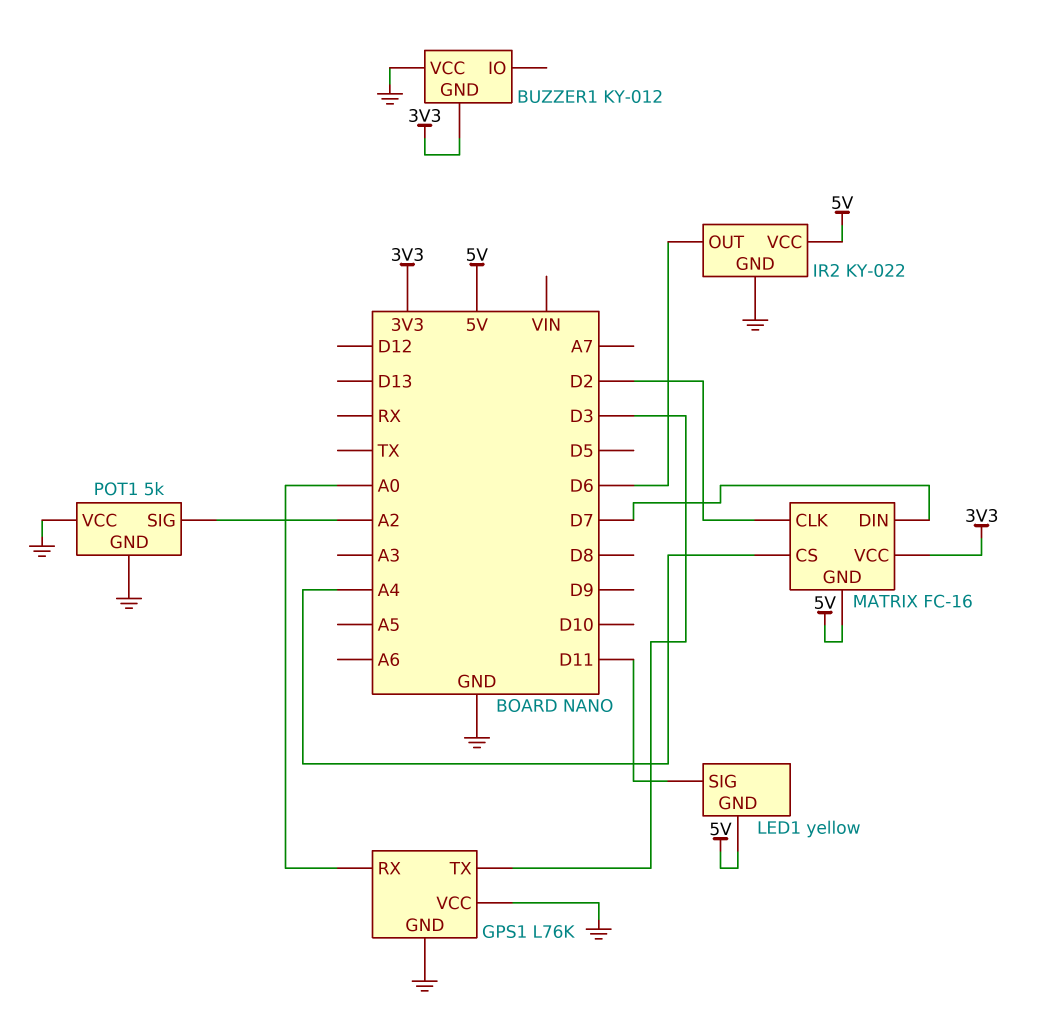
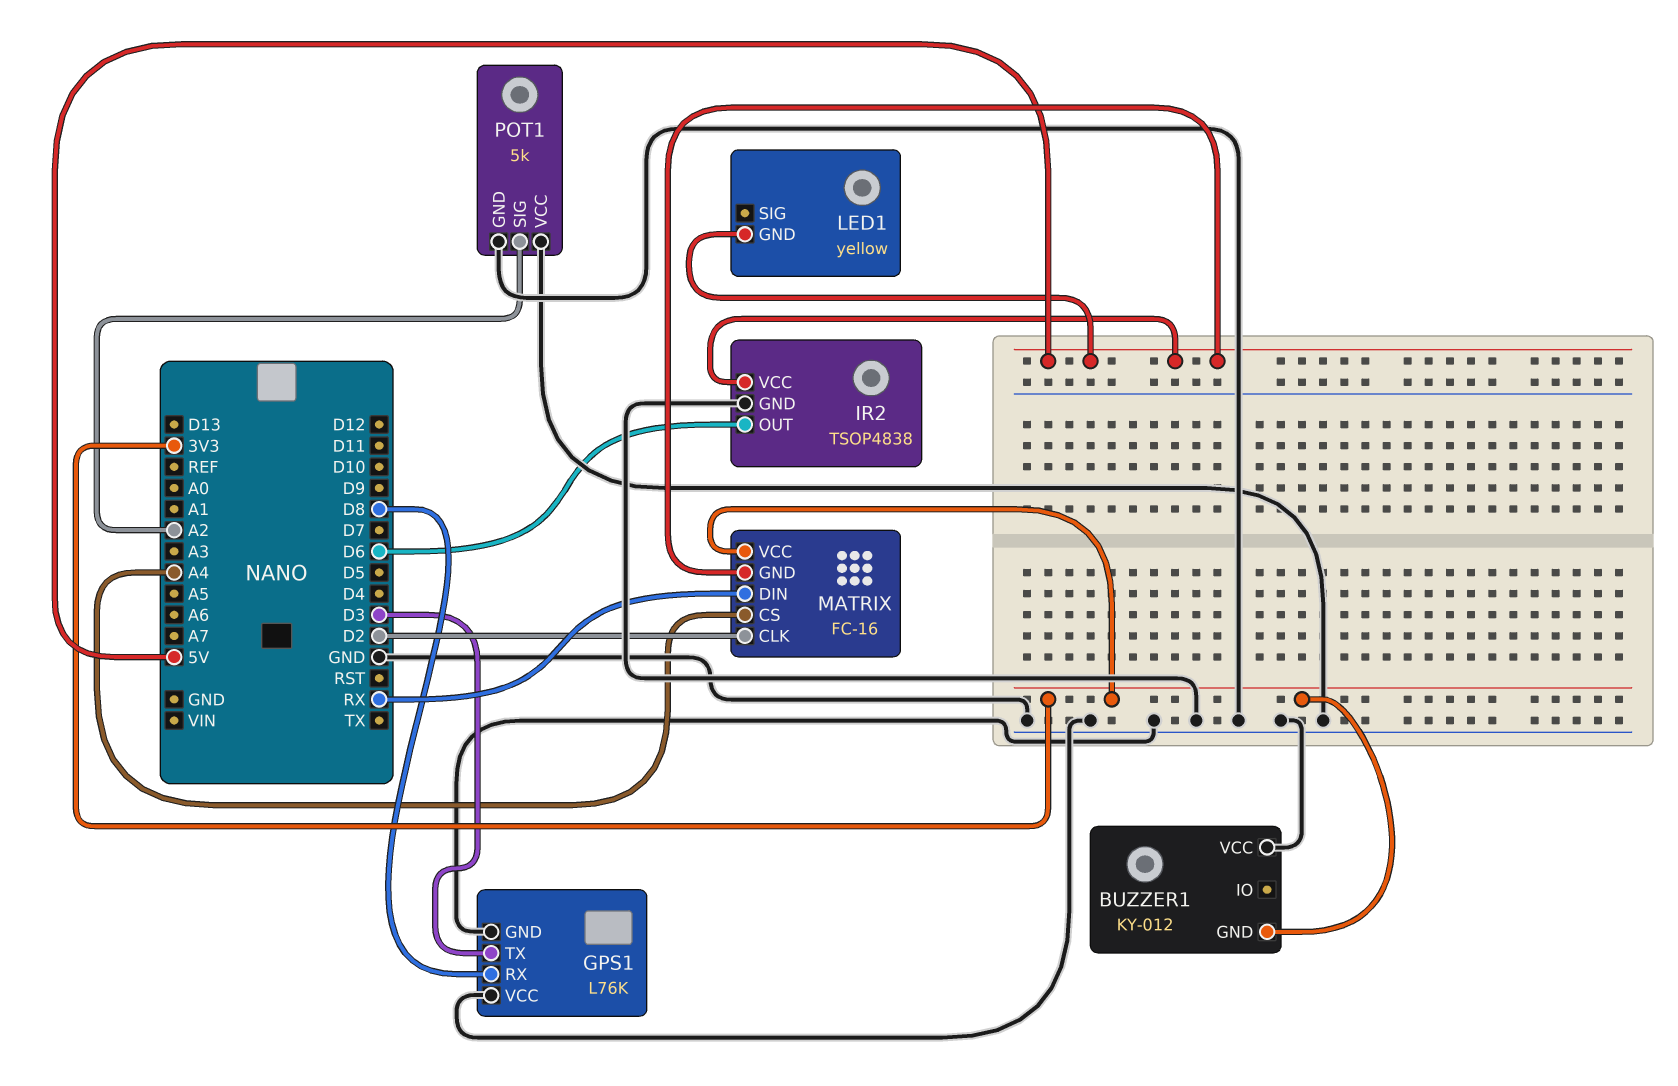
GPS1 pin RX: A0 -> D8
IR2: KY-022 -> TSOP4838
LED1 pin SIG: D11 -> none
MATRIX pin DIN: D7 -> RX

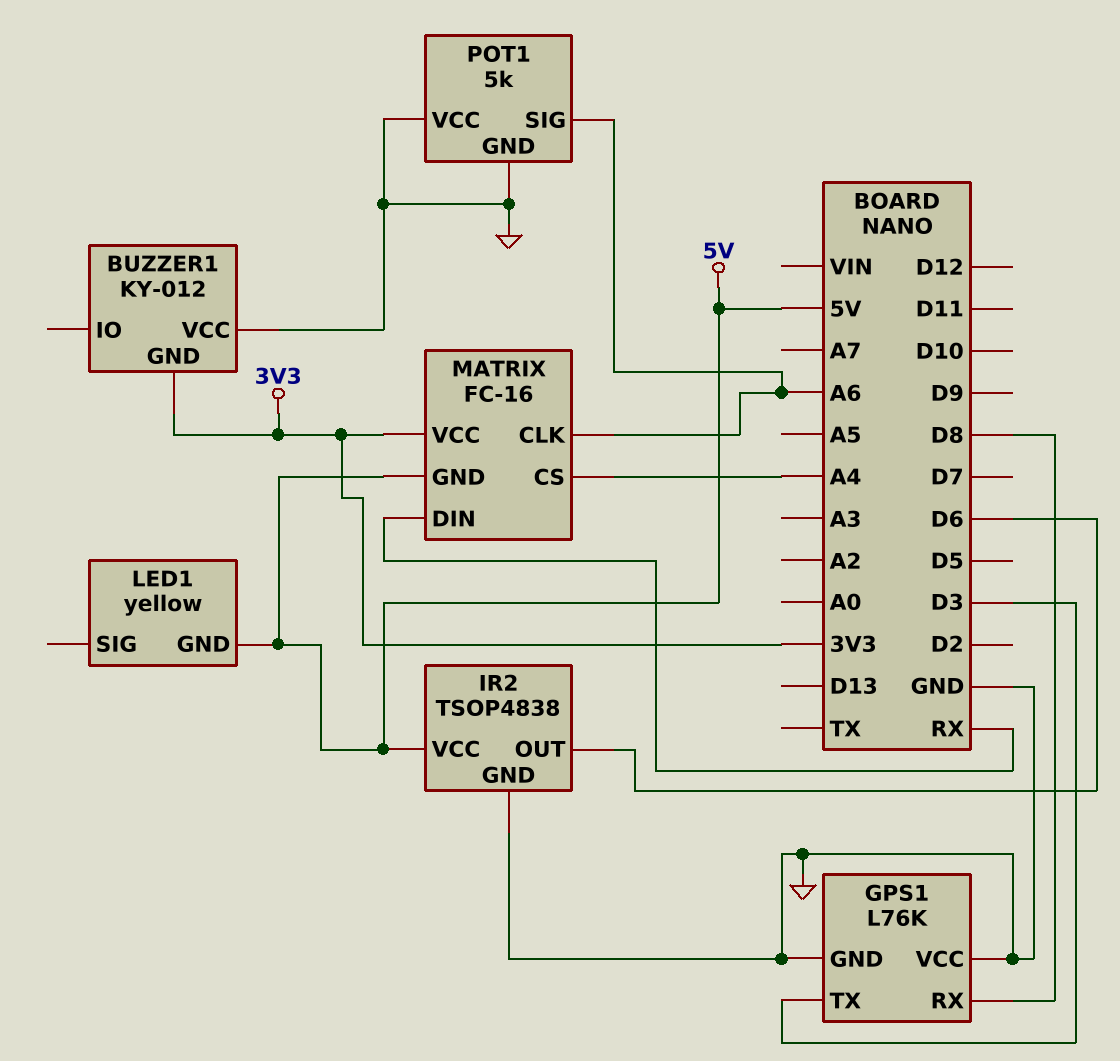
MATRIX pin CLK: D2 -> A6
POT1 pin SIG: A2 -> A6

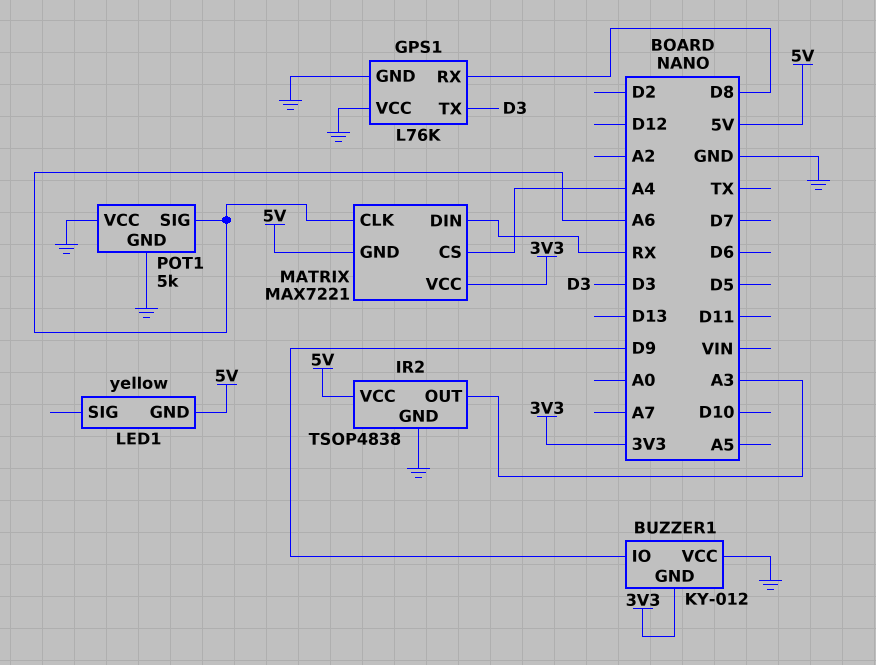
BUZZER1 pin IO: none -> D9
IR2 pin OUT: D6 -> A3
MATRIX: FC-16 -> MAX7221

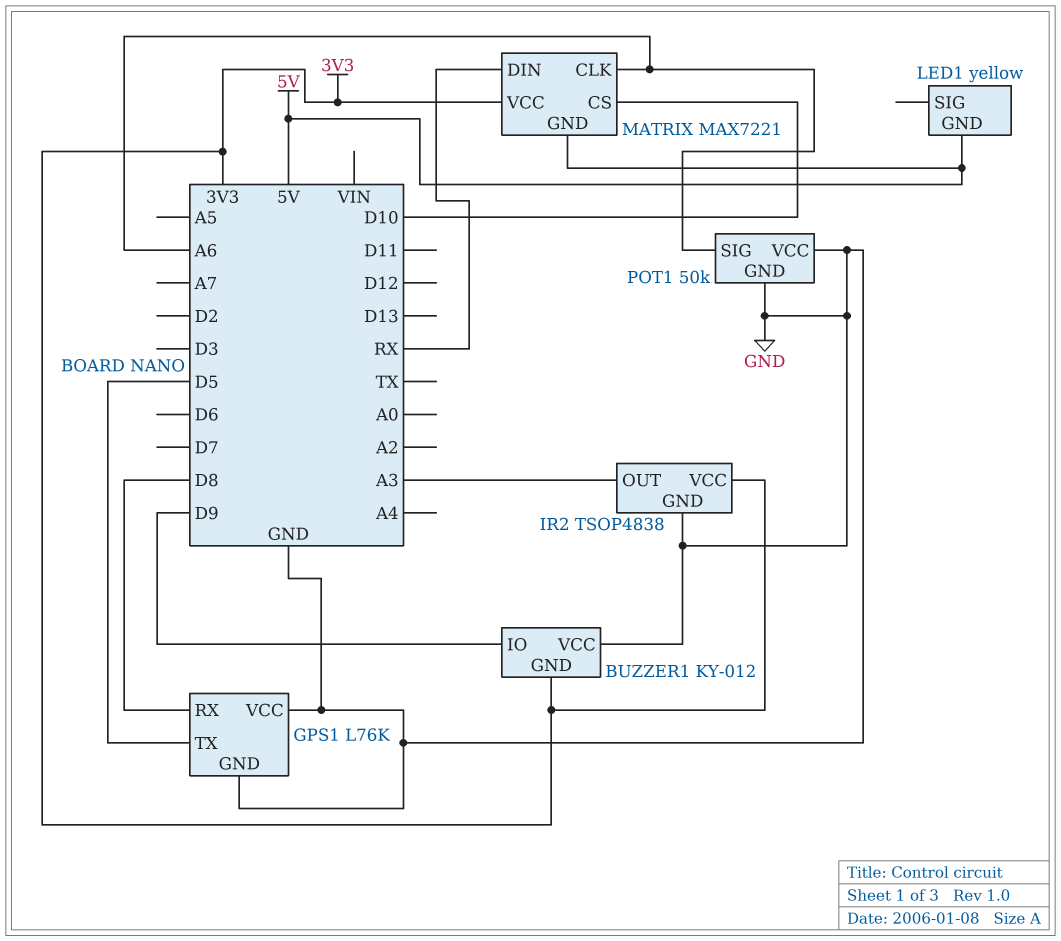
GPS1 pin TX: D3 -> D5
IR2 pin VCC: 5V -> 3V3
MATRIX pin CS: A4 -> D10
POT1: 5k -> 50k

